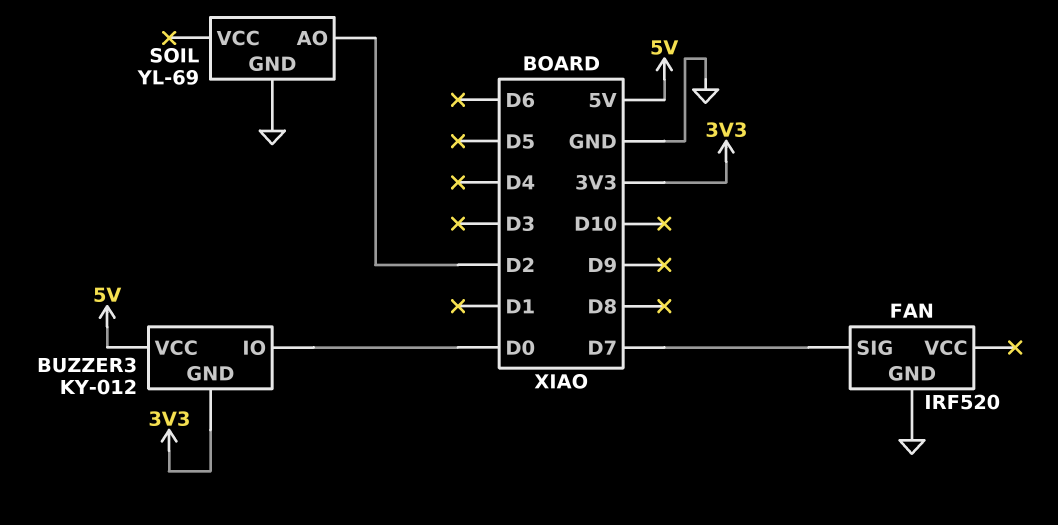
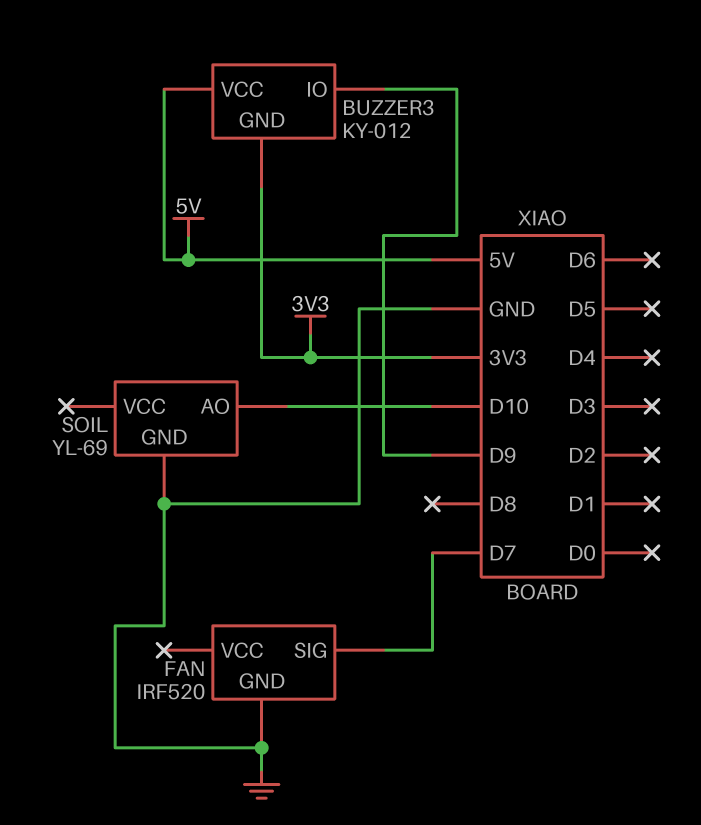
BUZZER3 pin IO: D0 -> D9
SOIL pin AO: D2 -> D10

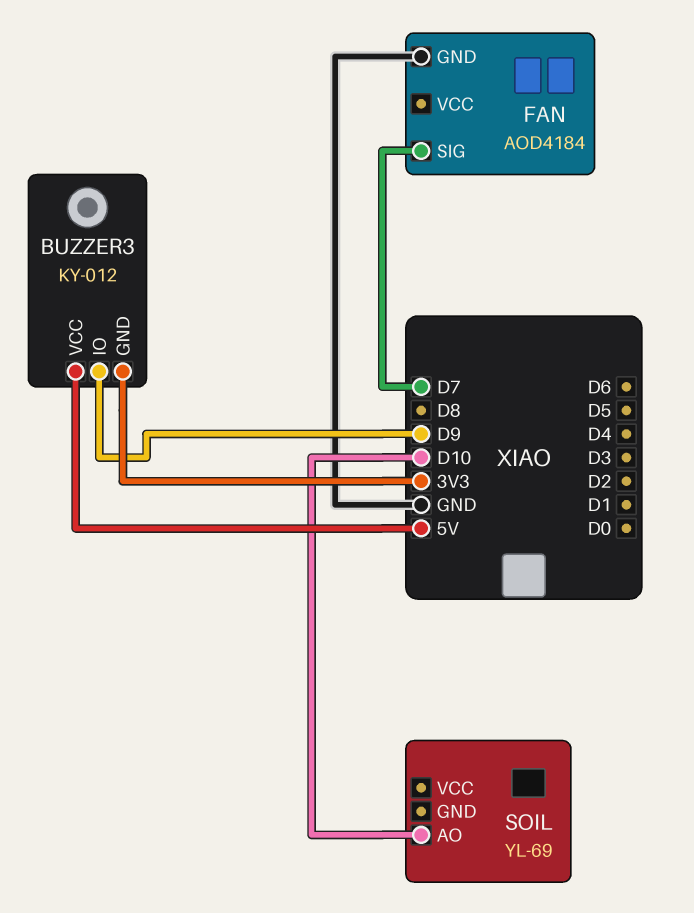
FAN: IRF520 -> AOD4184
SOIL pin GND: GND -> none

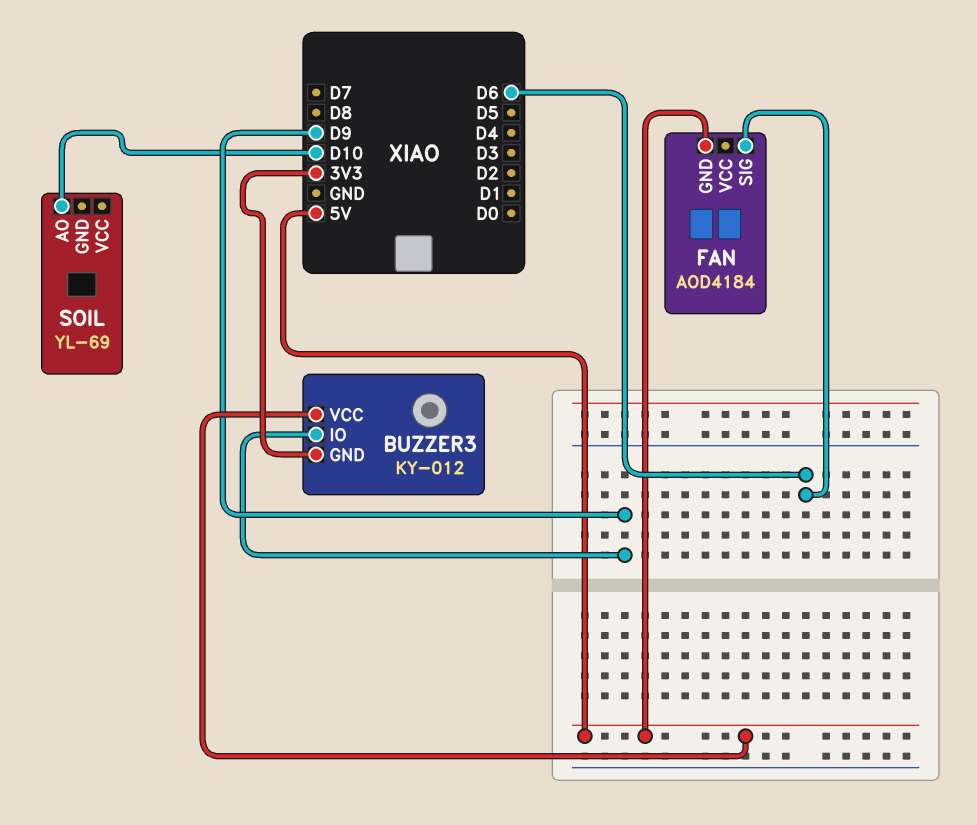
FAN pin GND: GND -> 5V
FAN pin SIG: D7 -> D6

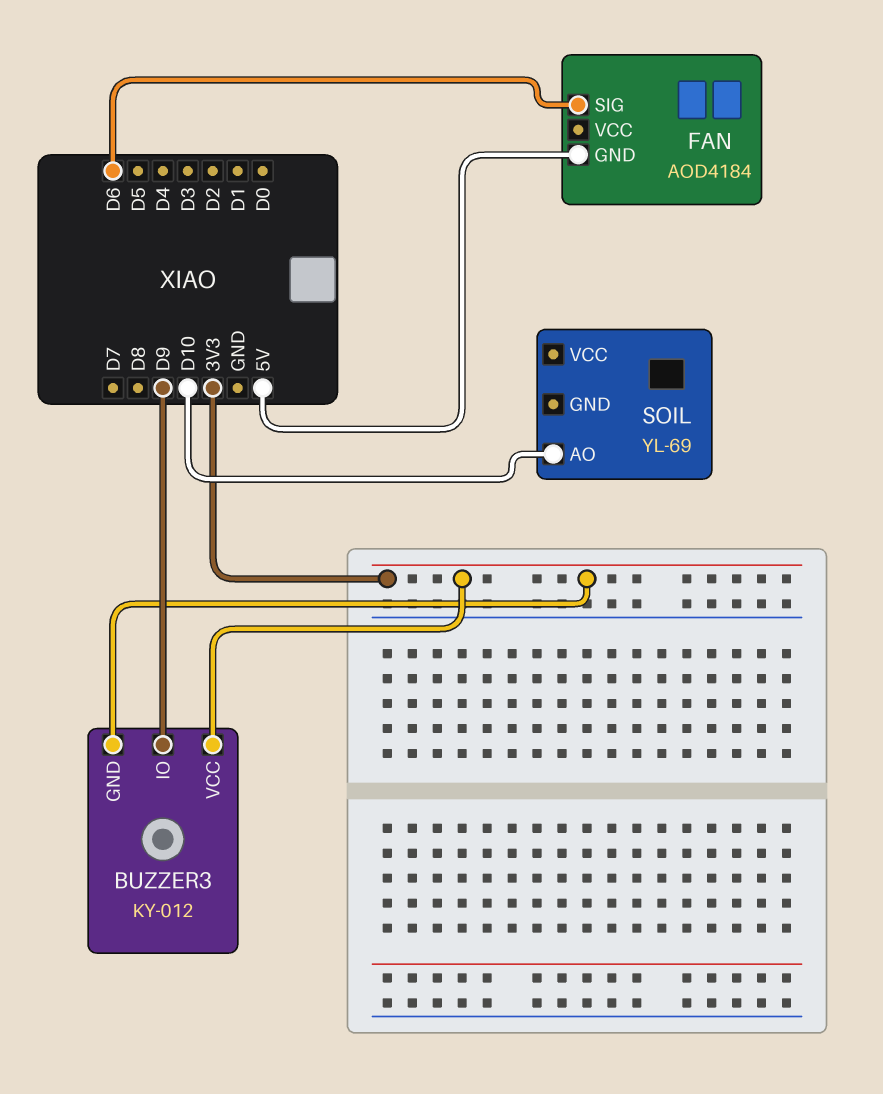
BUZZER3 pin VCC: 5V -> 3V3

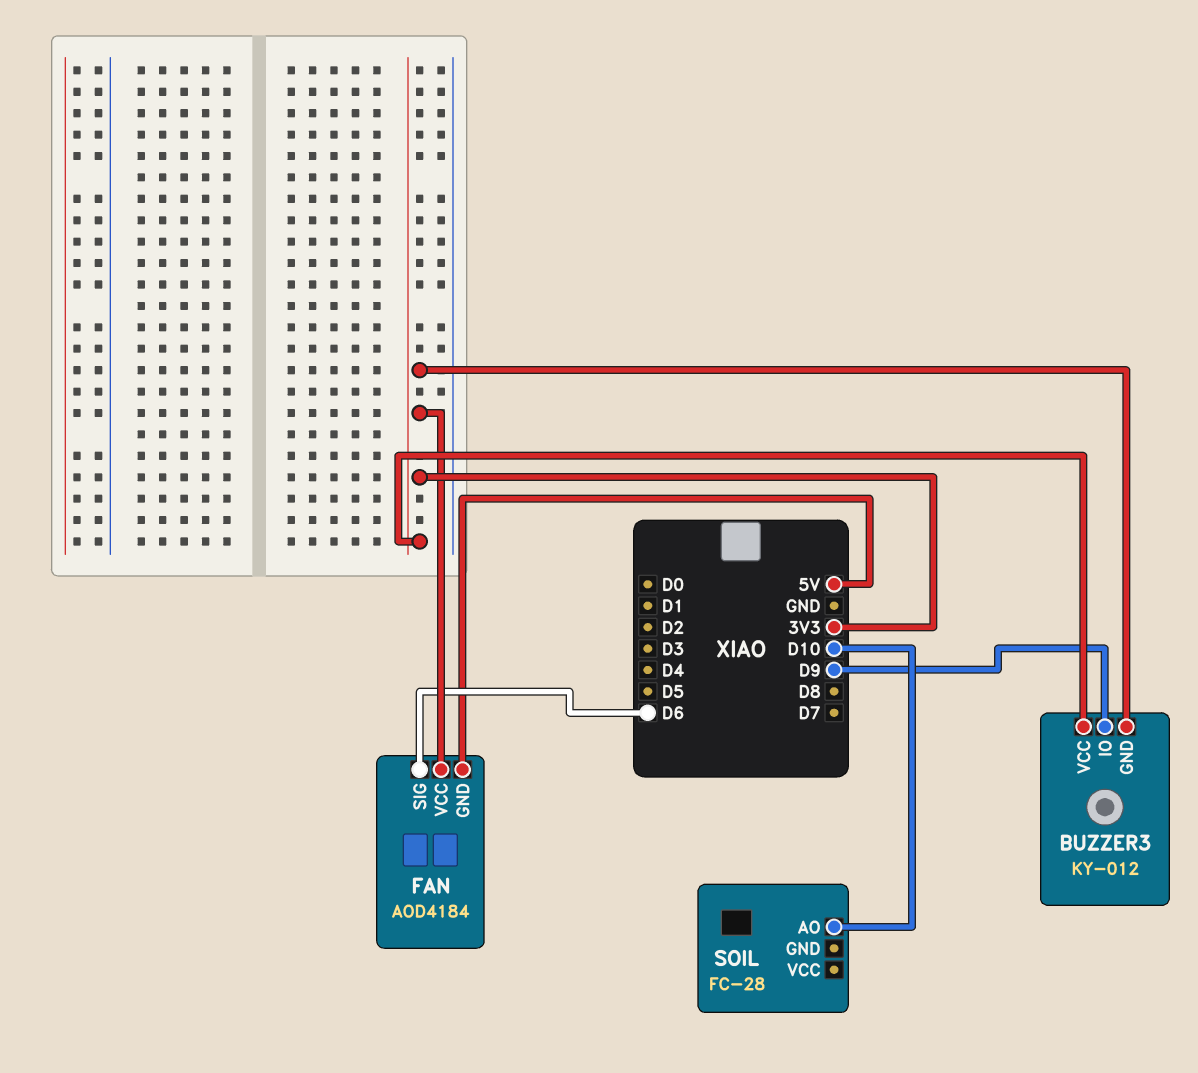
FAN pin VCC: none -> 3V3
SOIL: YL-69 -> FC-28

